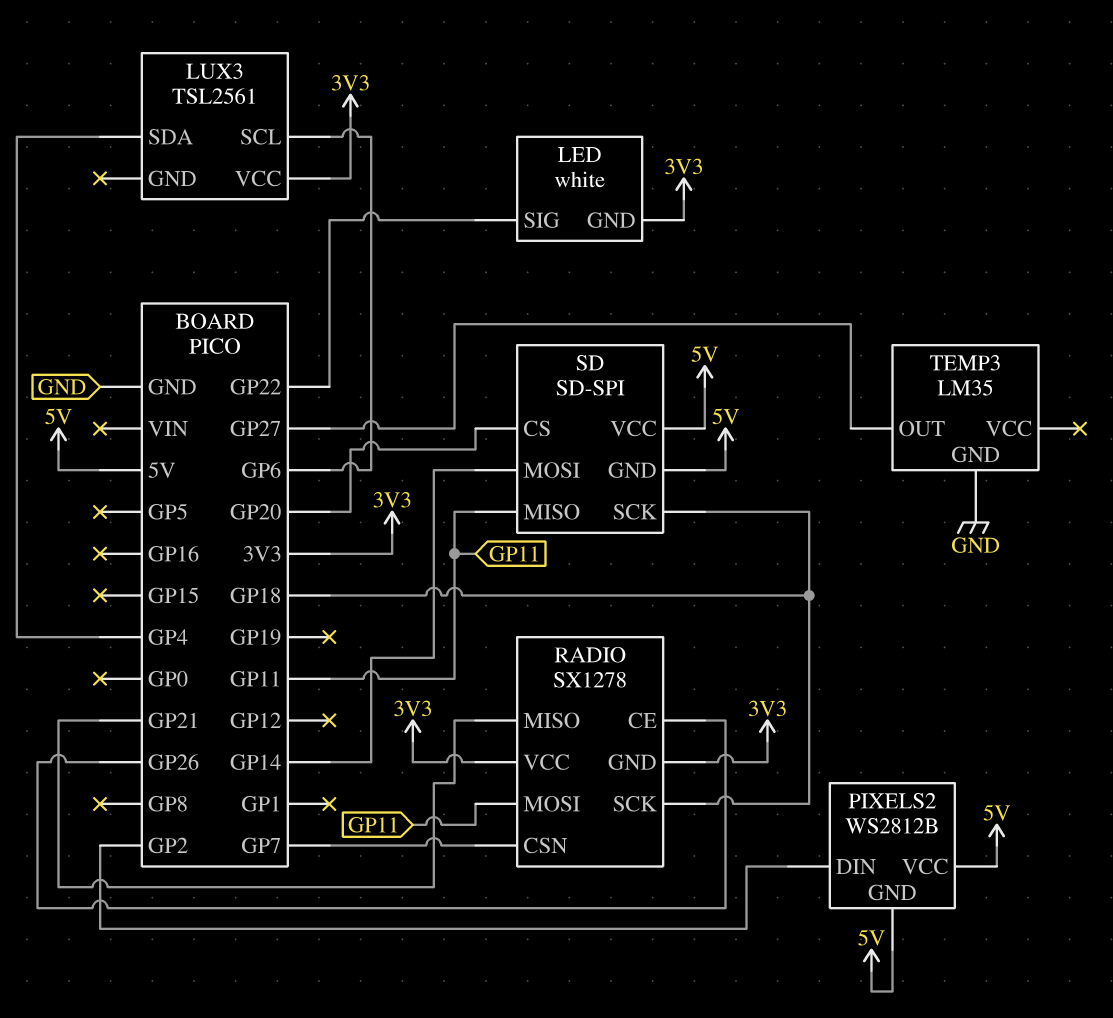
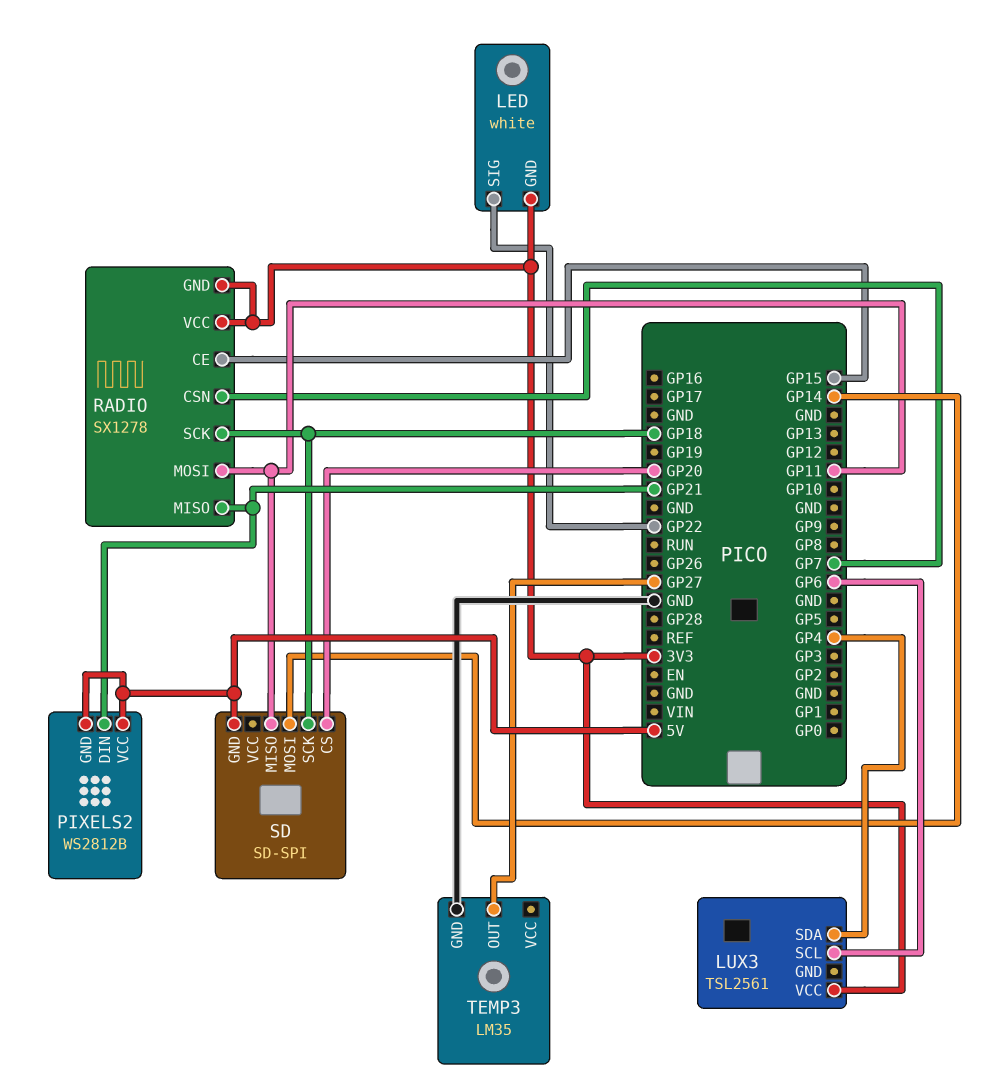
PIXELS2 pin DIN: GP2 -> GP21
RADIO pin CE: GP26 -> GP15
SD pin VCC: 5V -> none

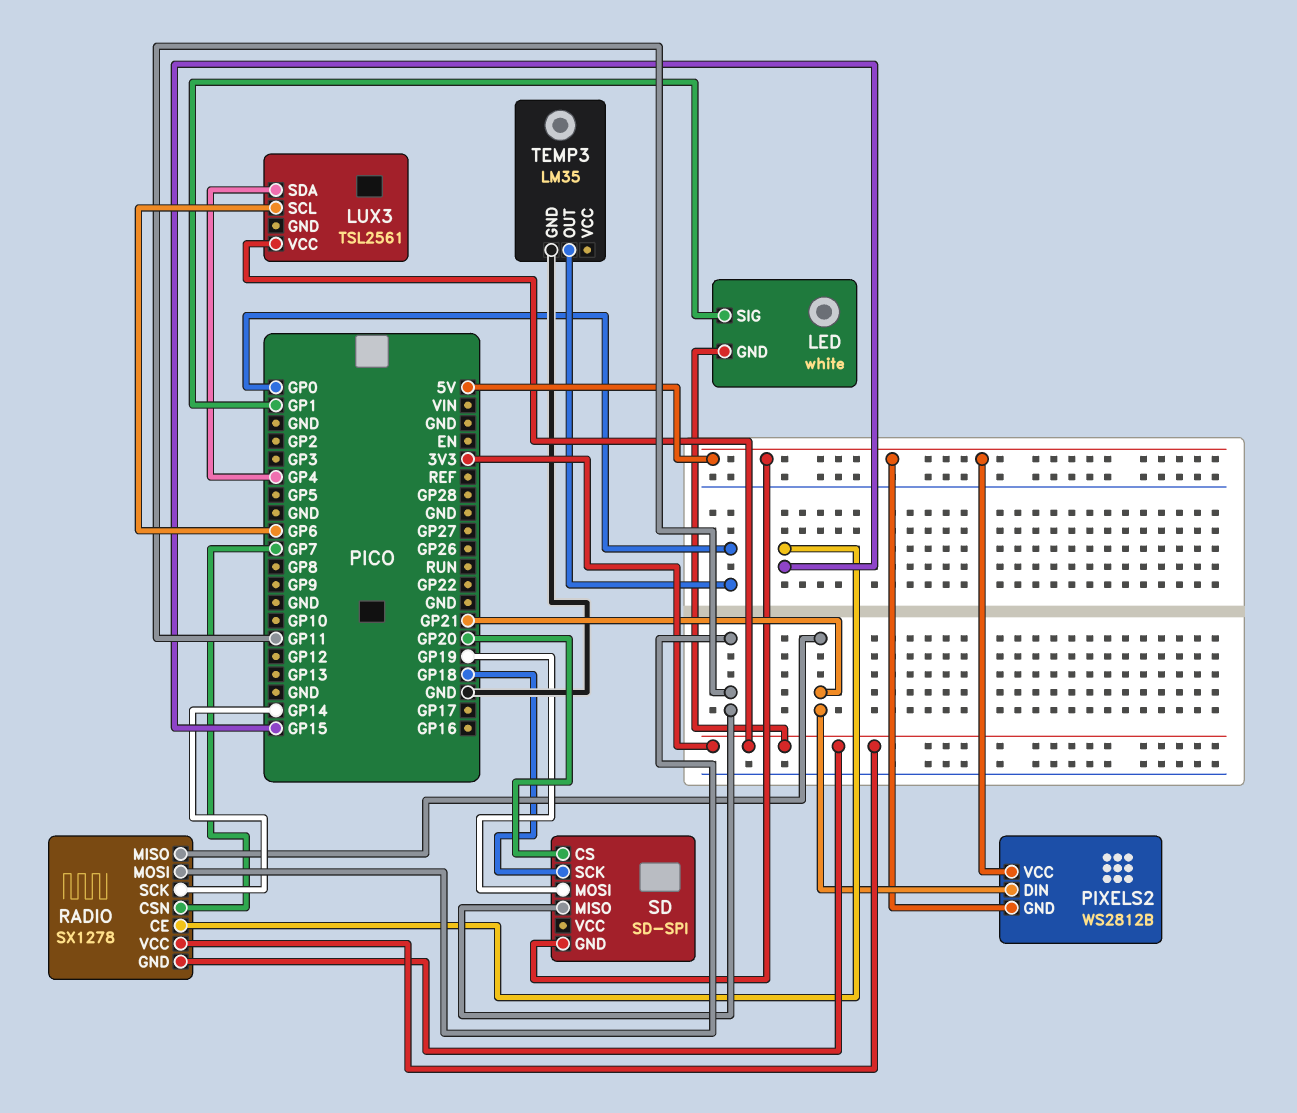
LED pin SIG: GP22 -> GP1
RADIO pin SCK: GP18 -> GP14
SD pin MOSI: GP14 -> GP19
TEMP3 pin OUT: GP27 -> GP0

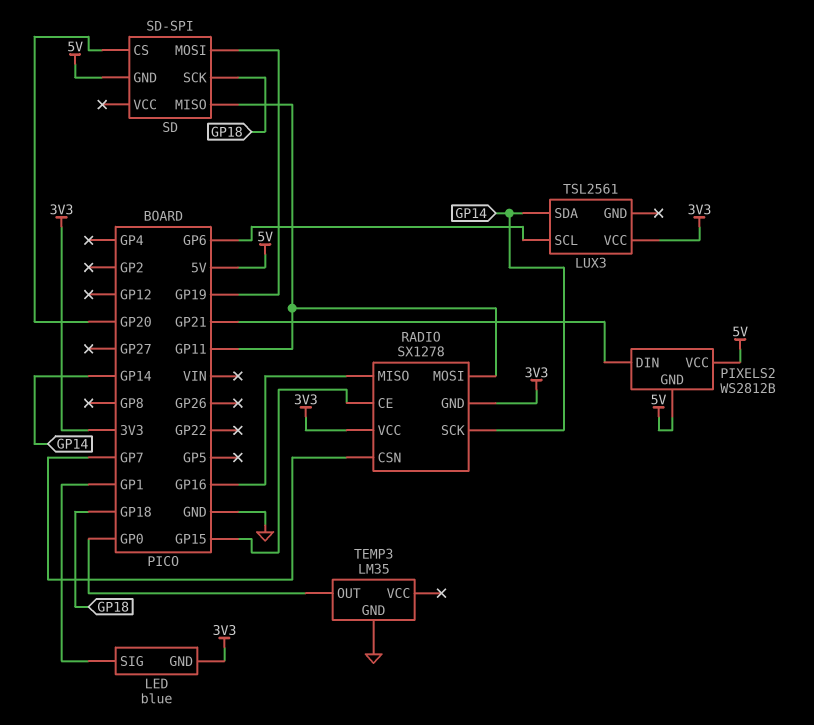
LED: white -> blue
LUX3 pin SDA: GP4 -> GP14
RADIO pin MISO: GP21 -> GP16

